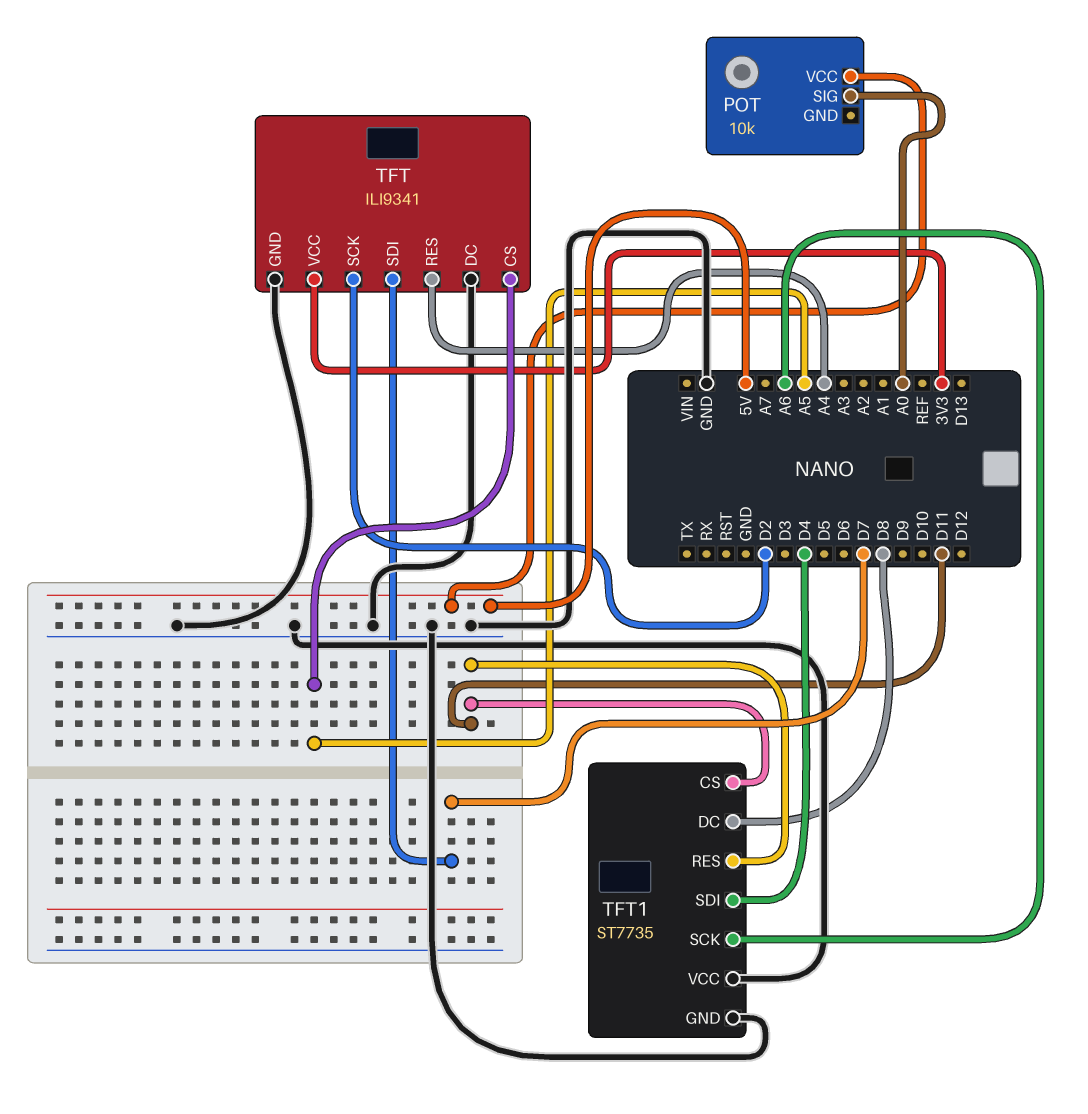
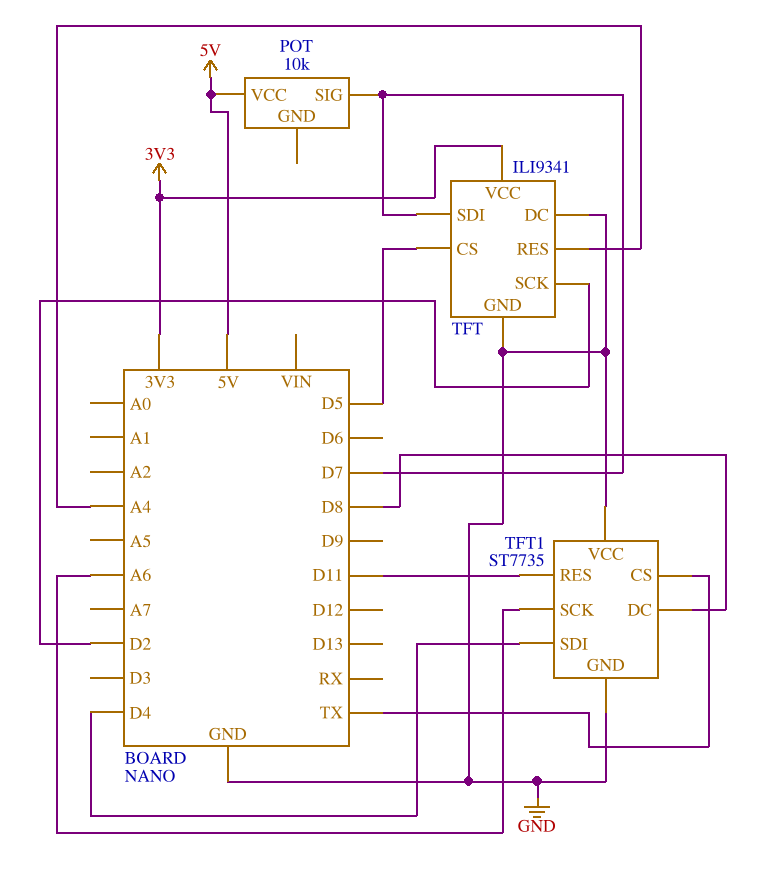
POT pin SIG: A0 -> D7
TFT pin CS: A5 -> D5
TFT1 pin CS: D11 -> TX

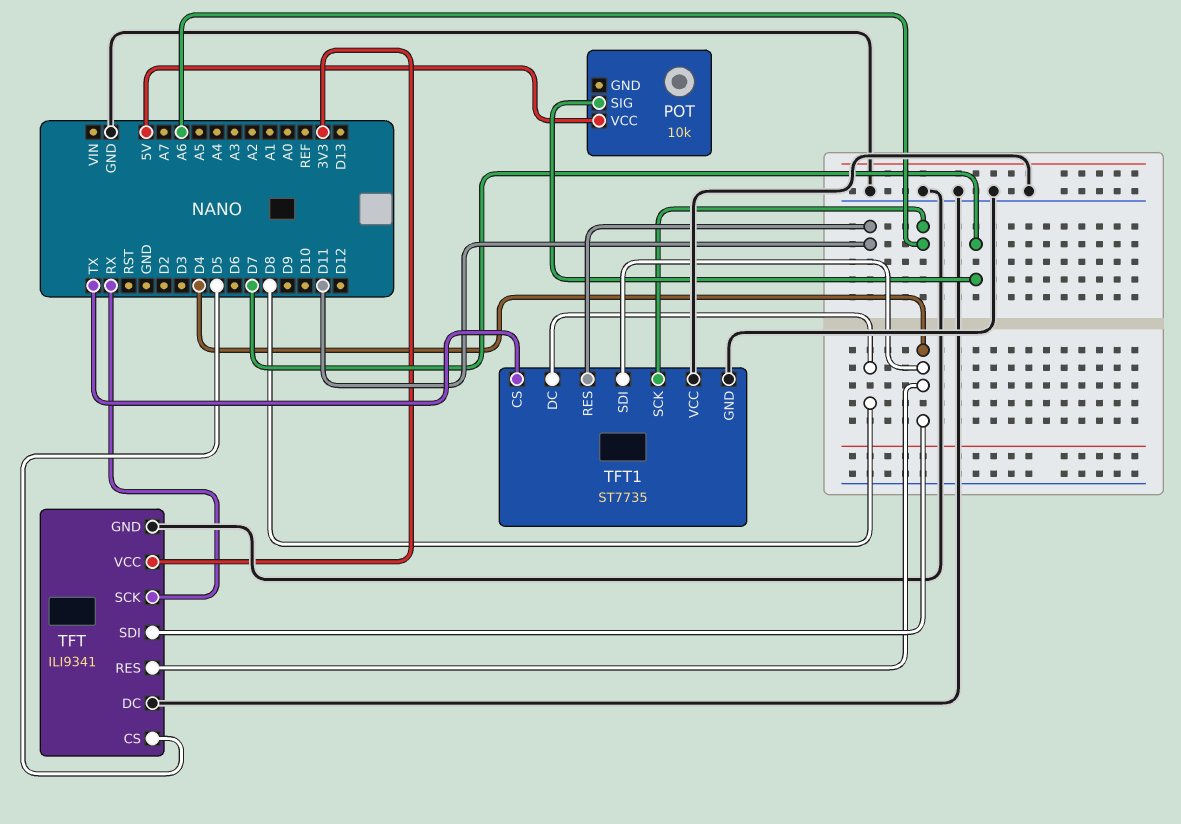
TFT pin RES: A4 -> D4
TFT pin SCK: D2 -> RX
TFT pin SDI: D7 -> D4

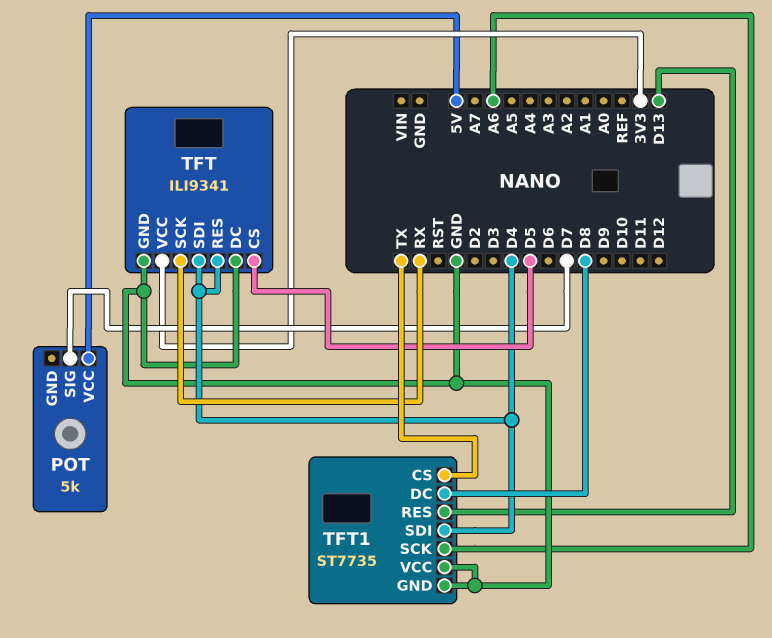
POT: 10k -> 5k
TFT1 pin RES: D11 -> D13

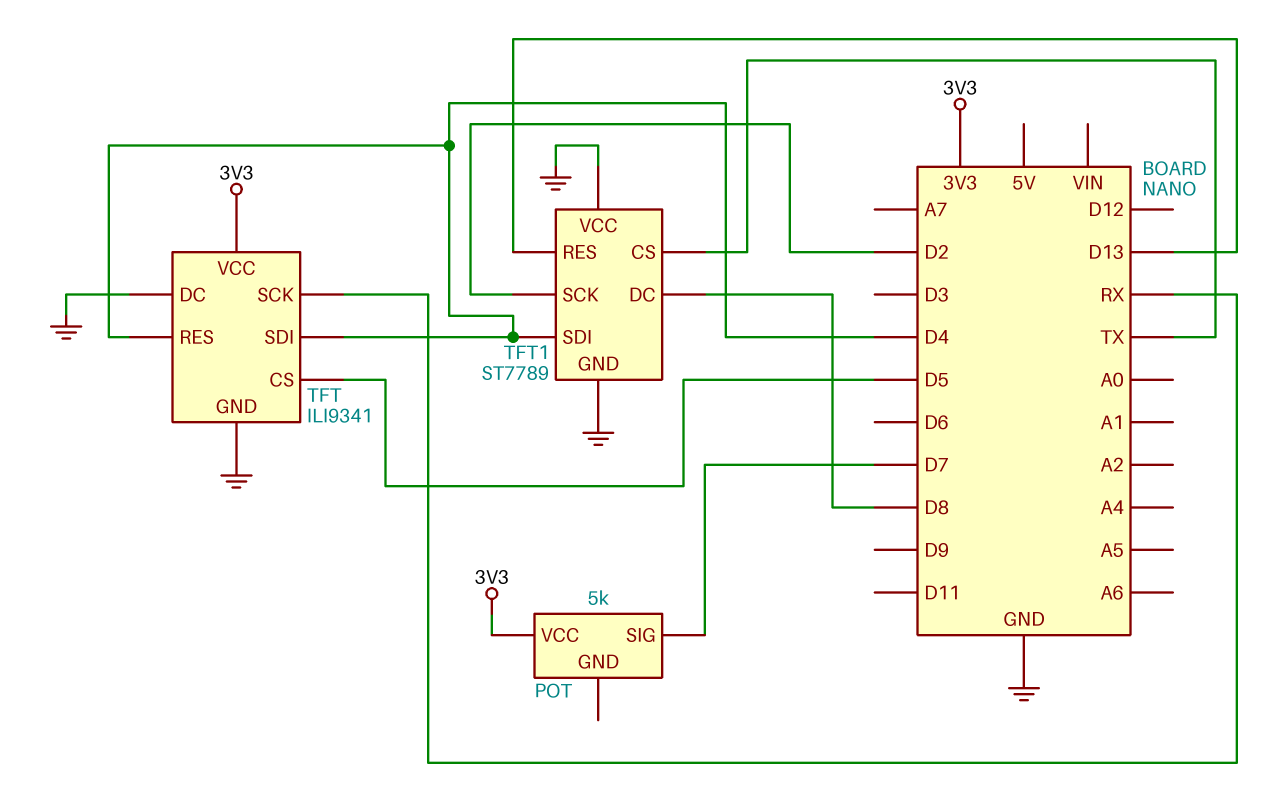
POT pin VCC: 5V -> 3V3
TFT1: ST7735 -> ST7789
TFT1 pin SCK: A6 -> D2

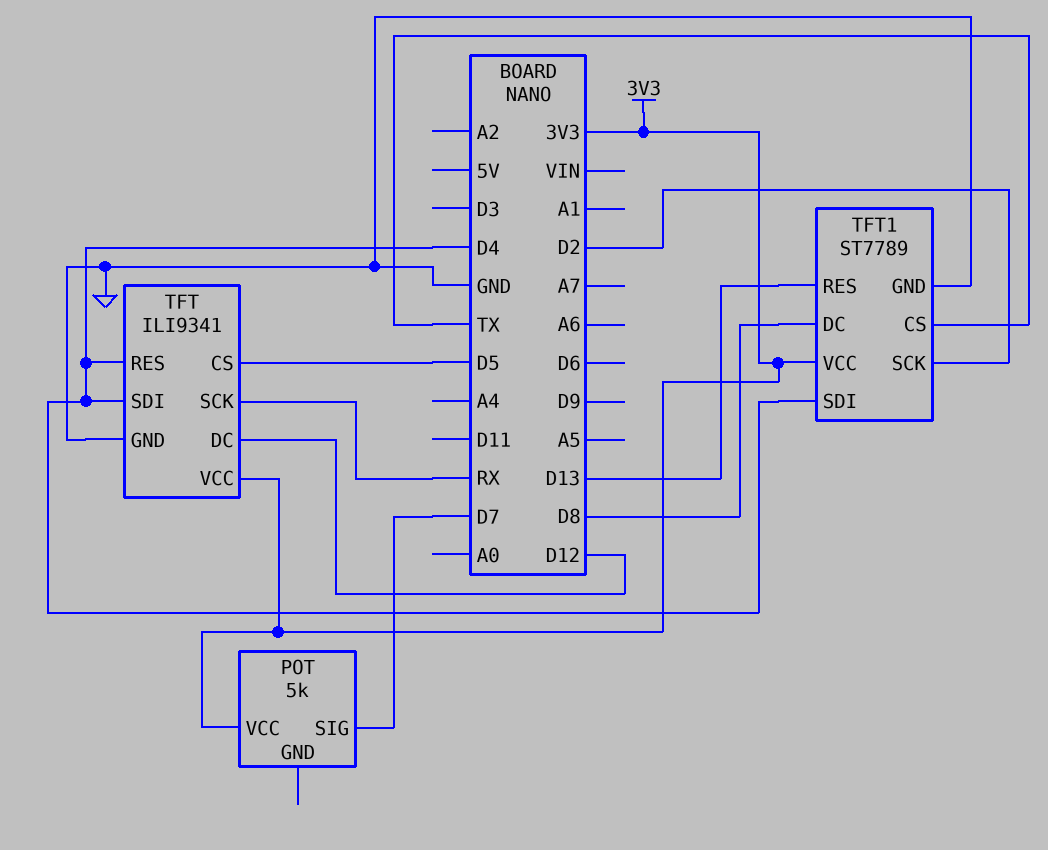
TFT pin DC: GND -> D12
TFT1 pin VCC: GND -> 3V3

